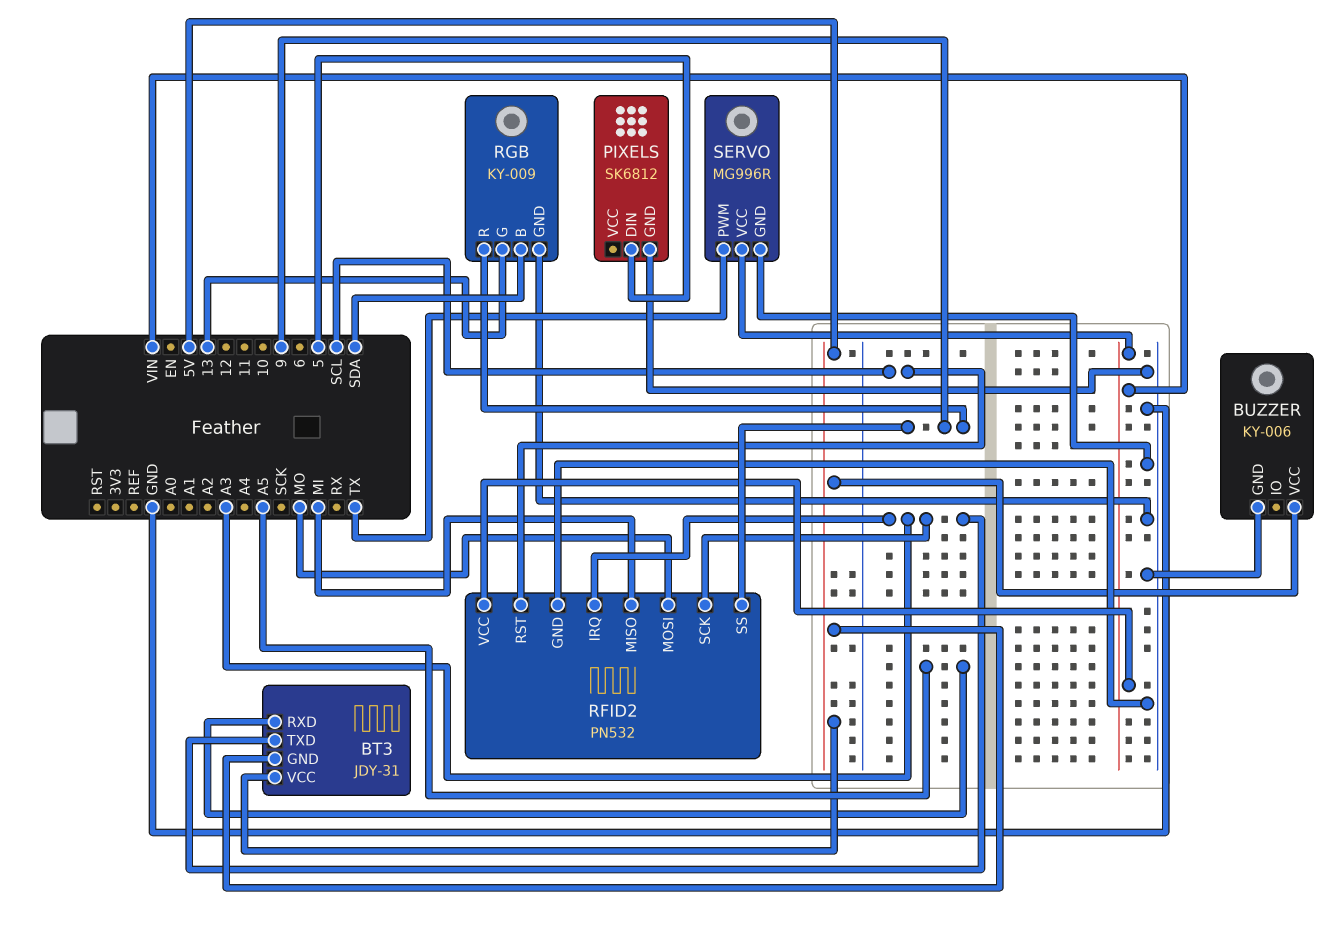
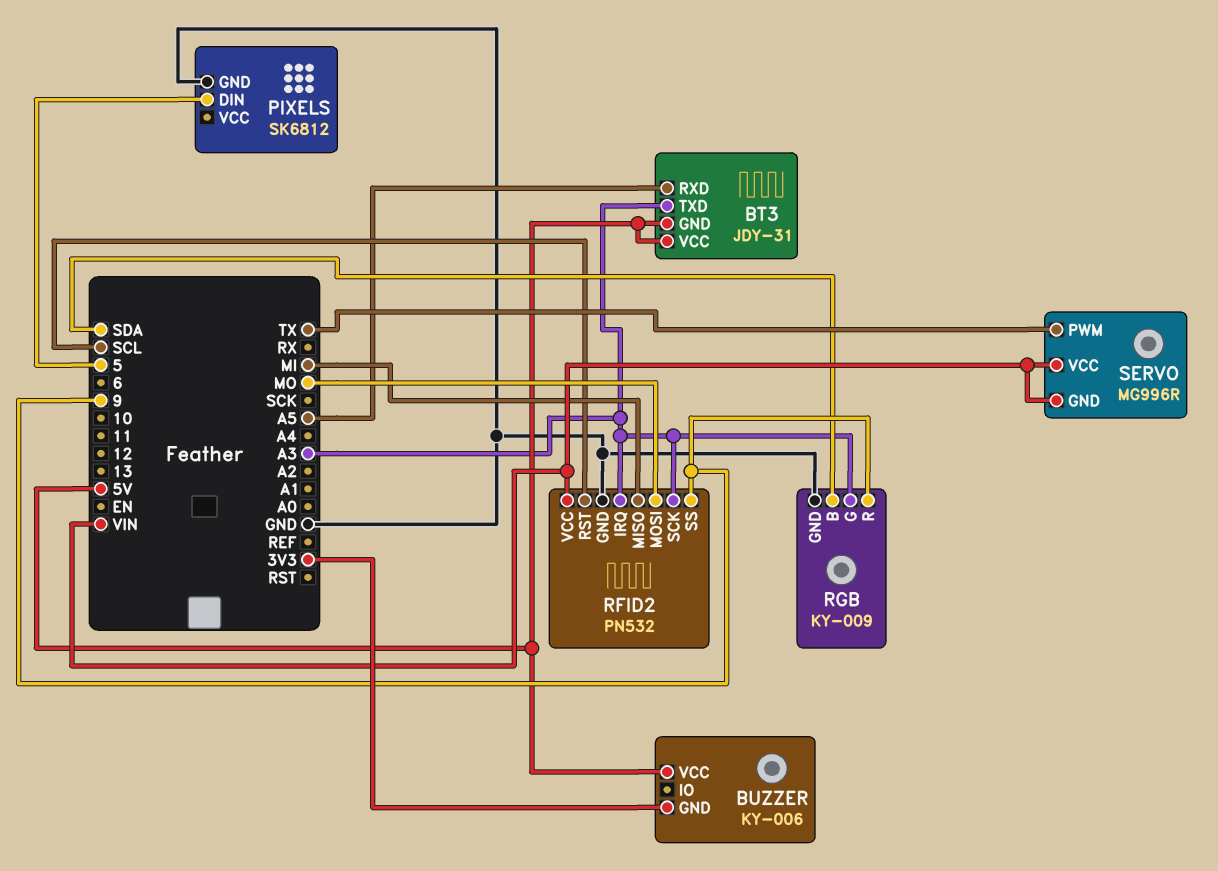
BUZZER pin GND: GND -> 3V3
RGB pin G: 13 -> A3
SERVO pin GND: GND -> VIN

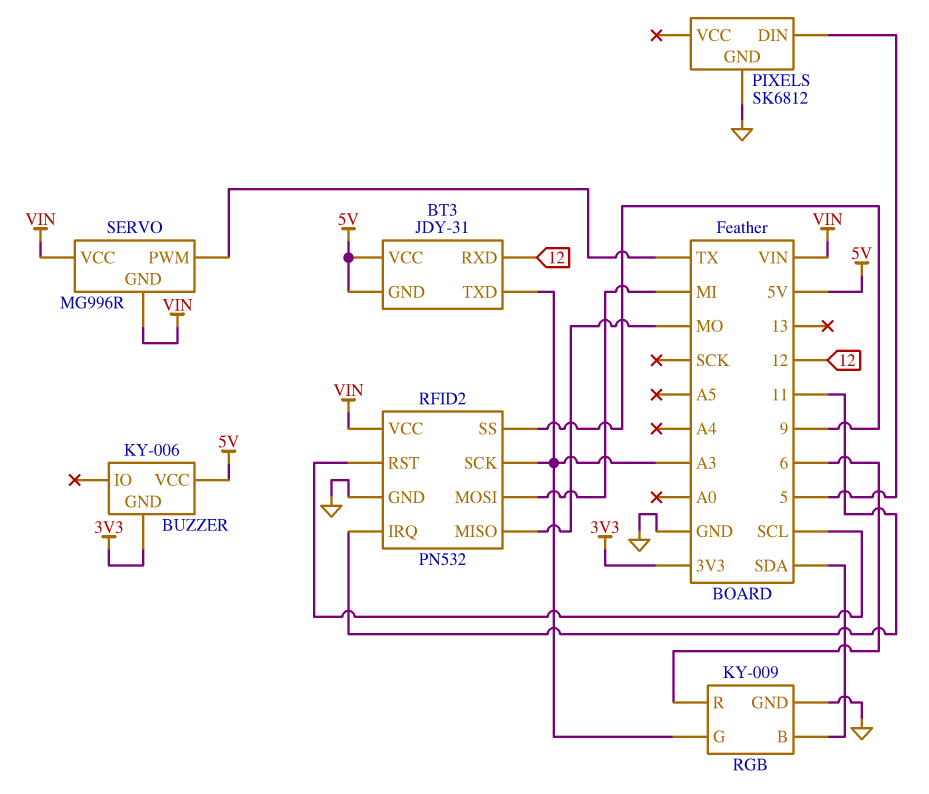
BT3 pin RXD: A5 -> 12
RFID2 pin IRQ: A3 -> 11
RFID2 pin MISO: MI -> MO
RFID2 pin MOSI: MO -> MI
RGB pin R: 9 -> 6

